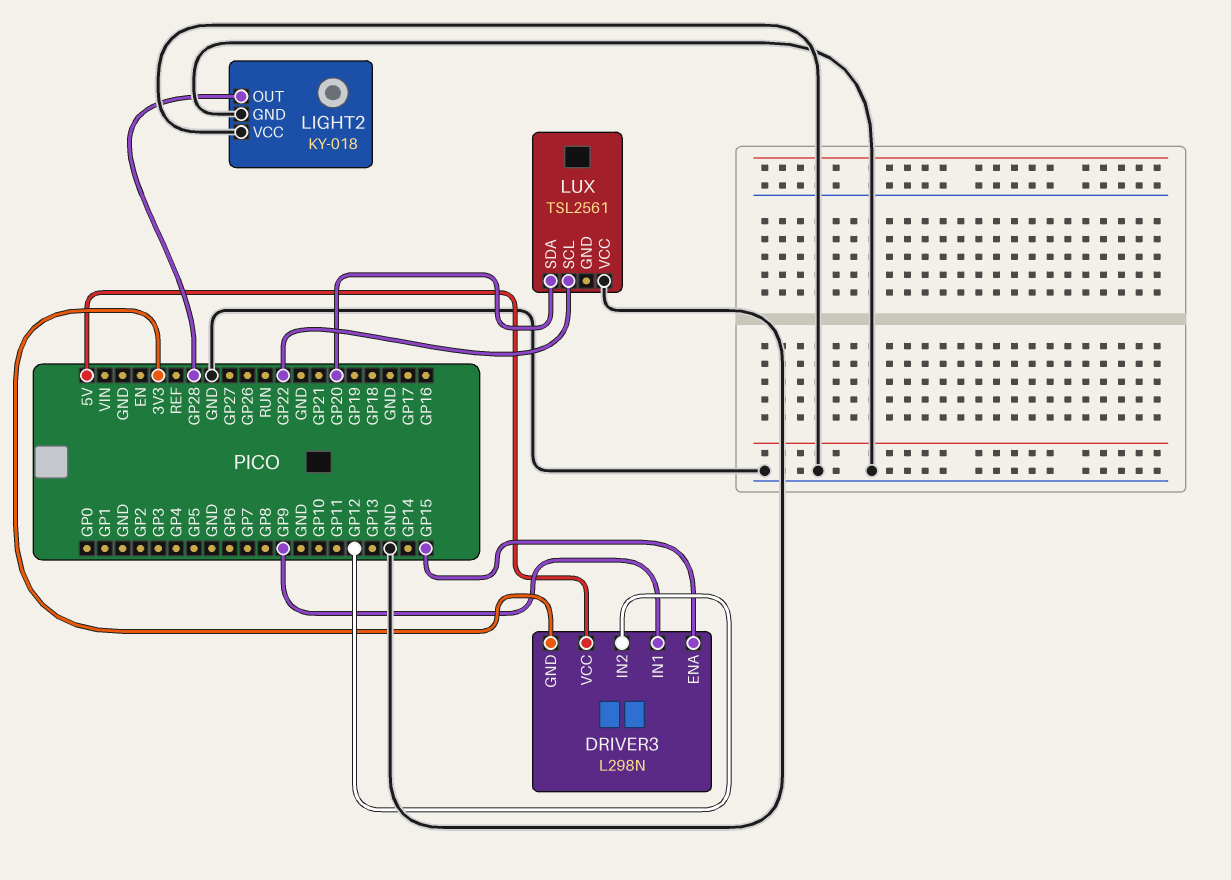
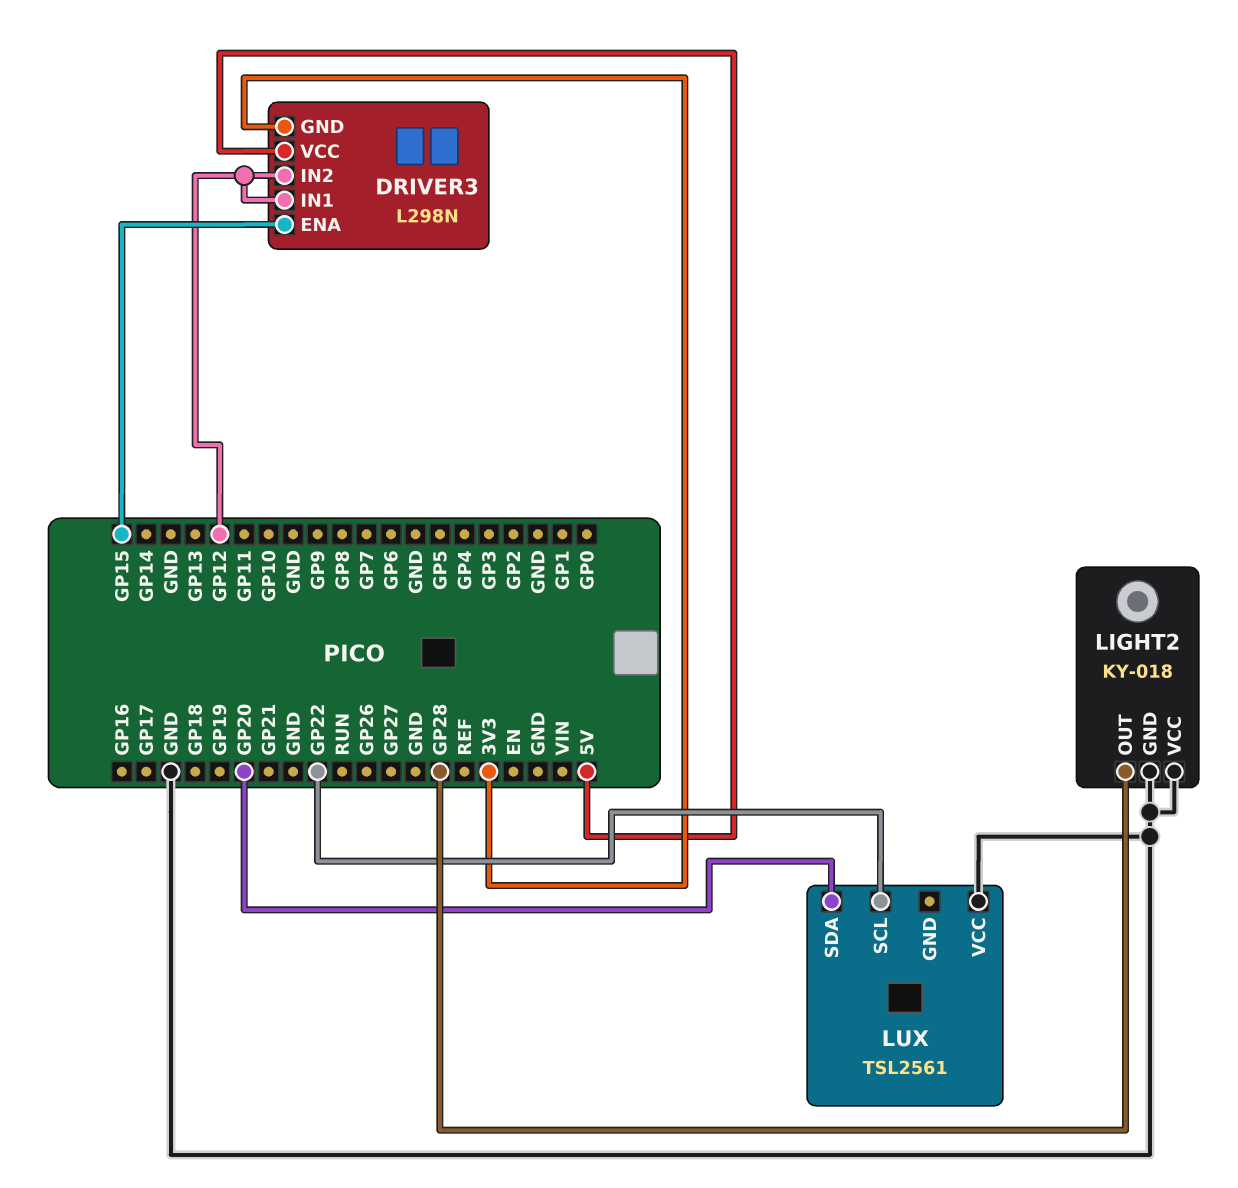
DRIVER3 pin IN1: GP9 -> GP12

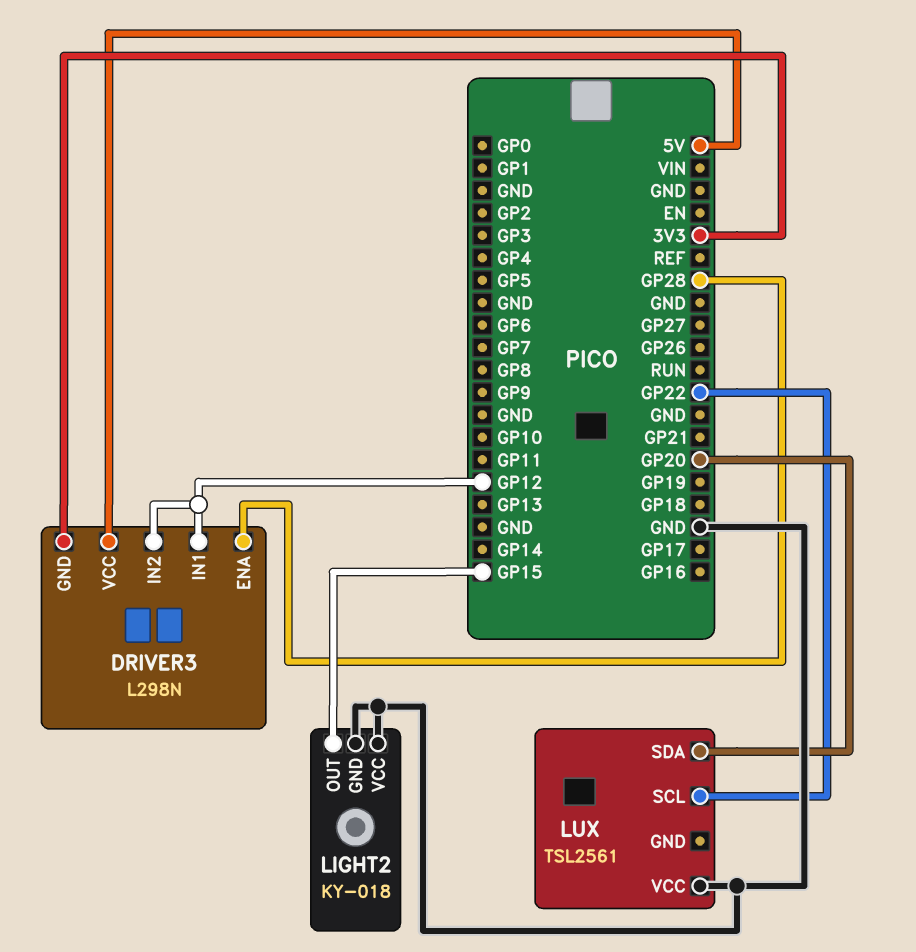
DRIVER3 pin ENA: GP15 -> GP28
LIGHT2 pin OUT: GP28 -> GP15

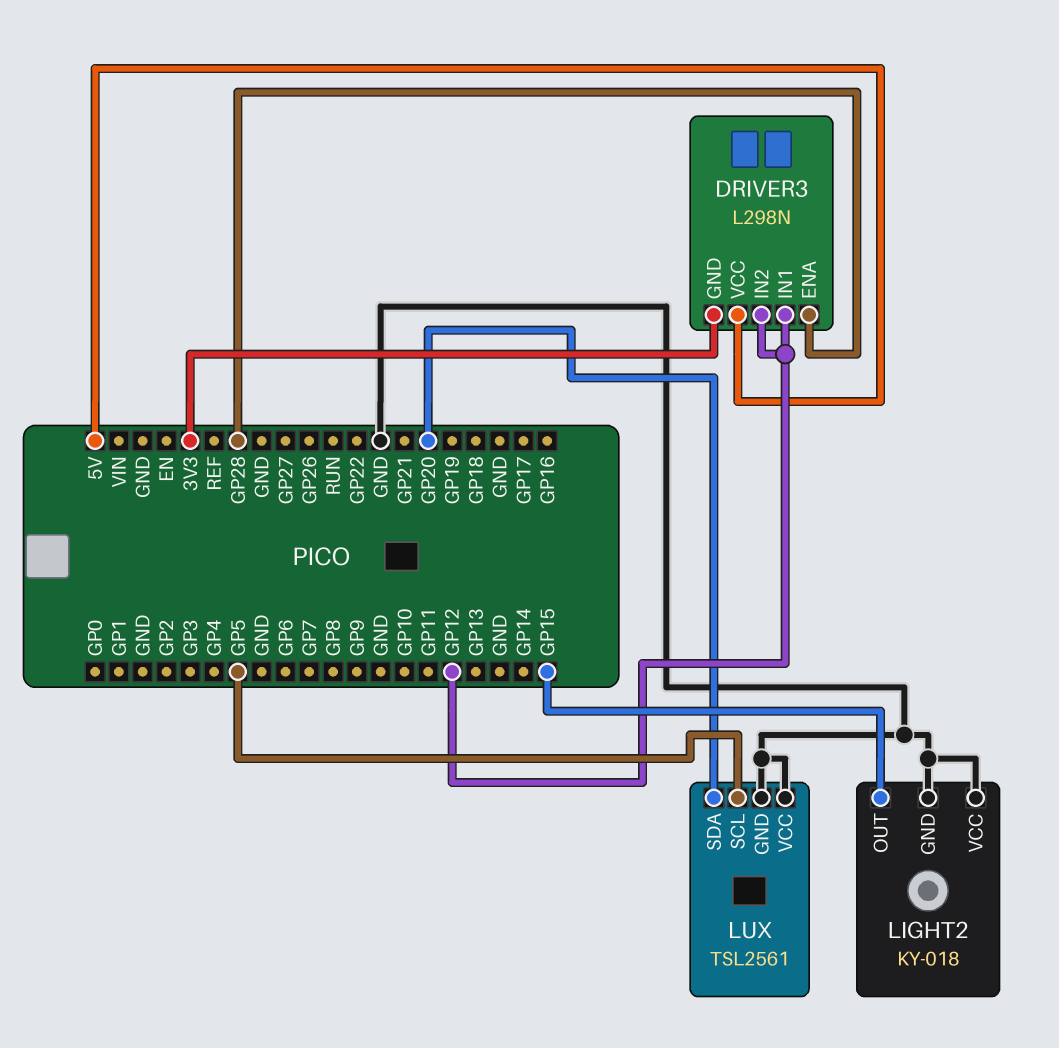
LUX pin GND: none -> GND
LUX pin SCL: GP22 -> GP5

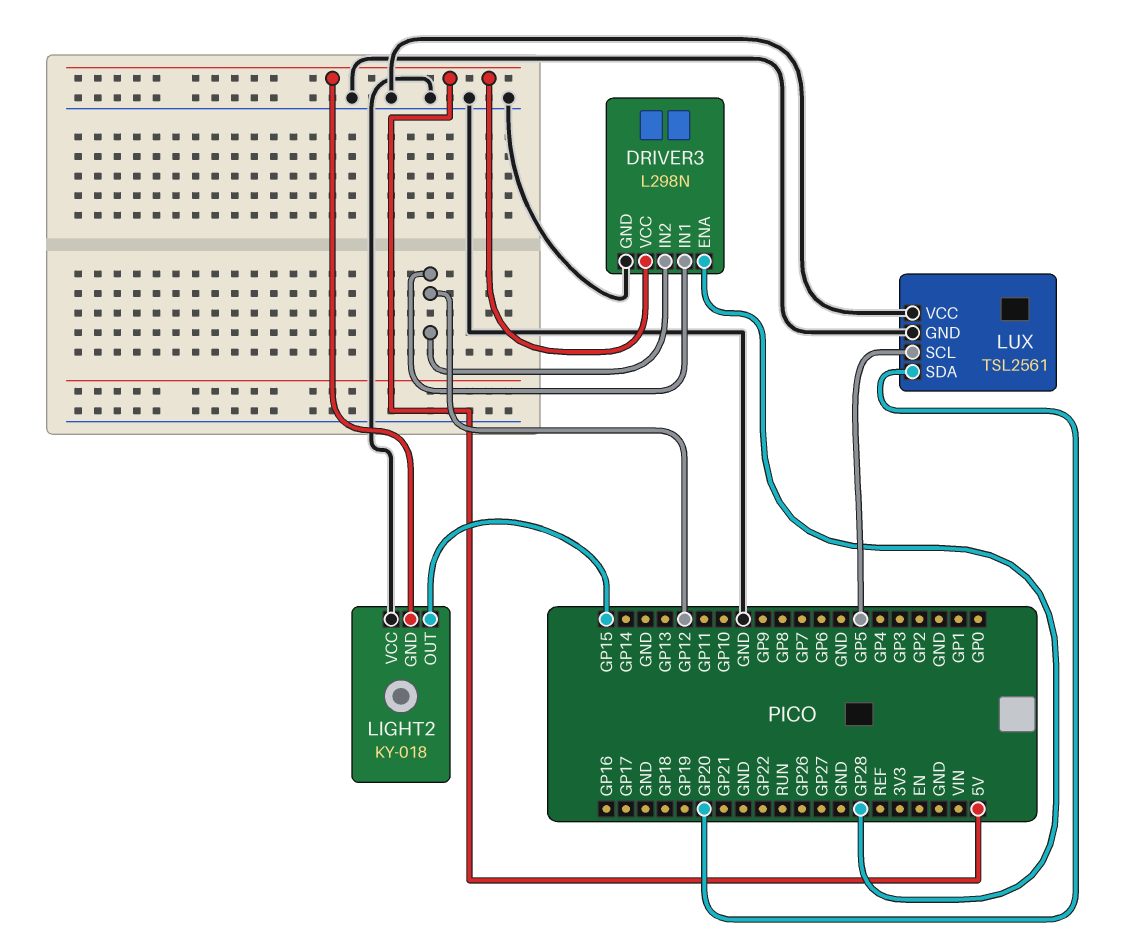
DRIVER3 pin GND: 3V3 -> GND
LIGHT2 pin GND: GND -> 5V

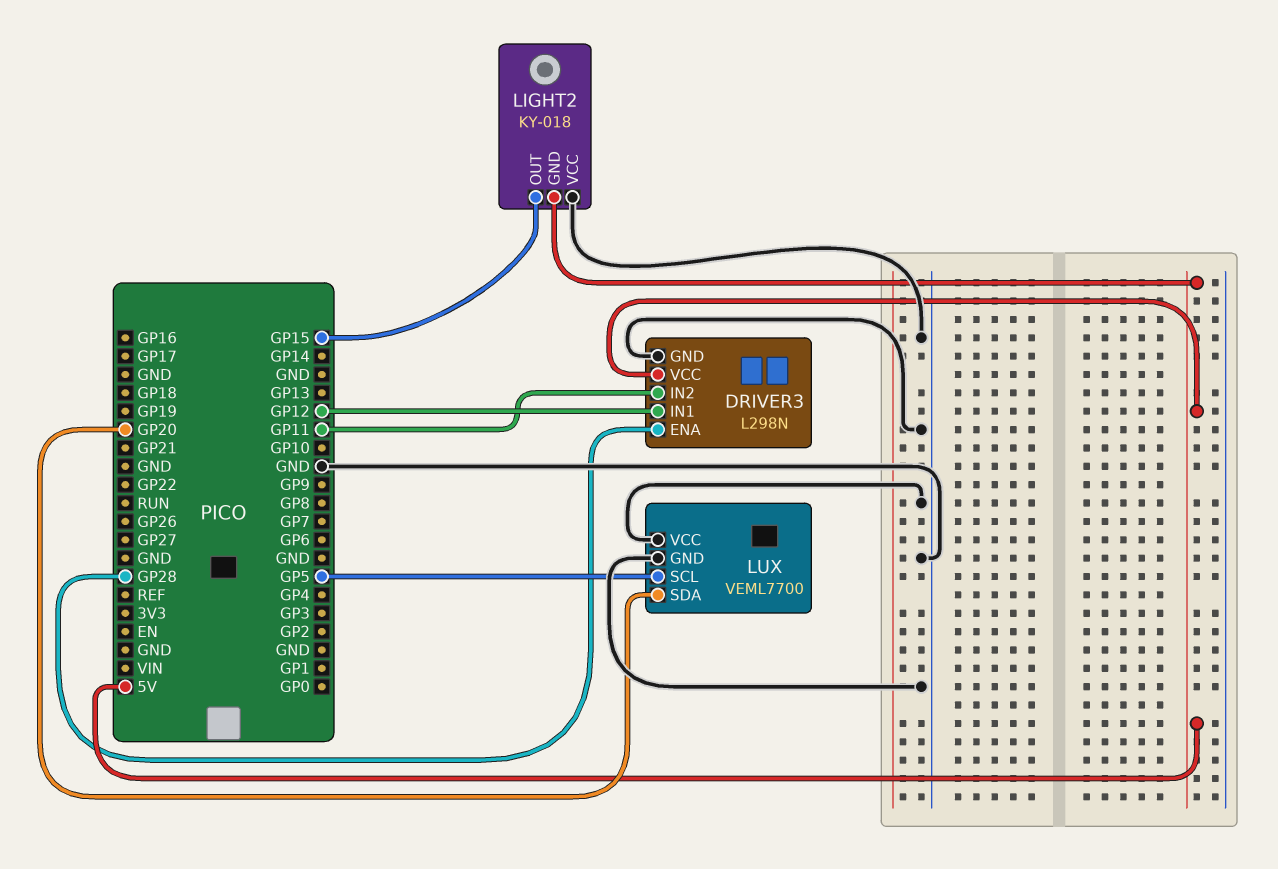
DRIVER3 pin IN2: GP12 -> GP11
LUX: TSL2561 -> VEML7700

